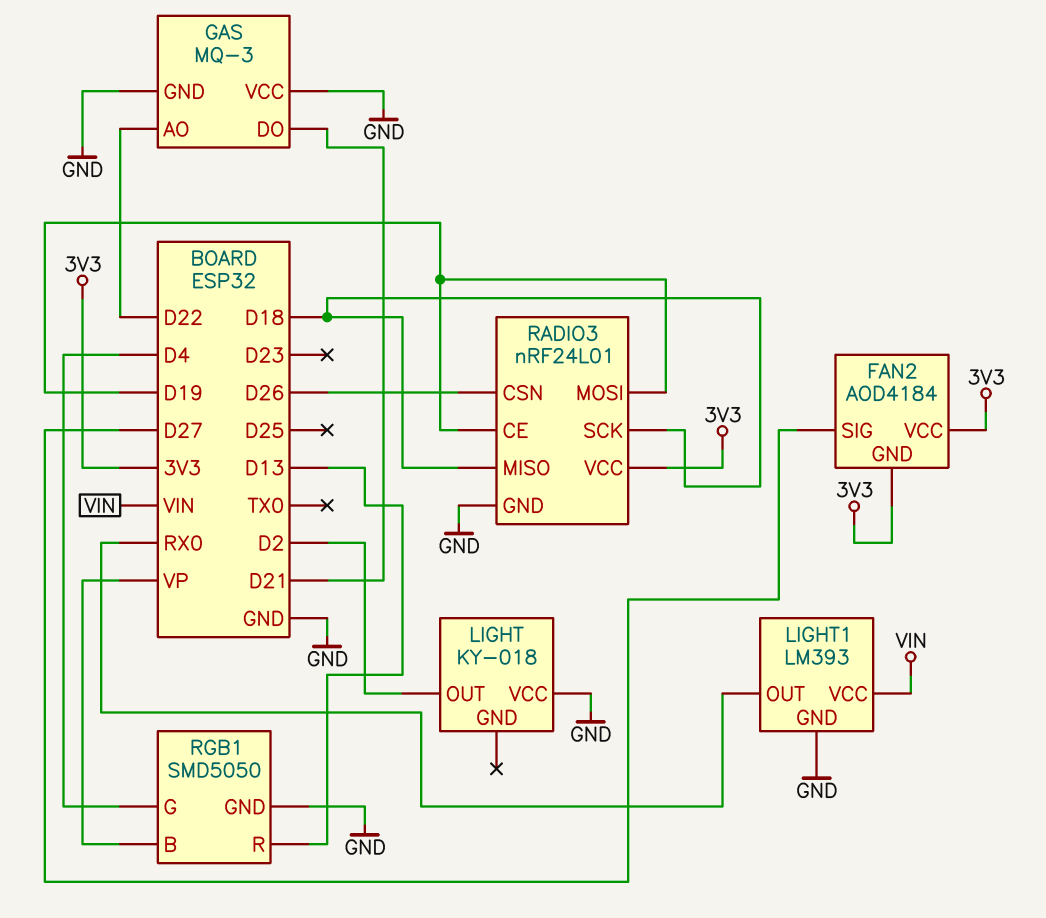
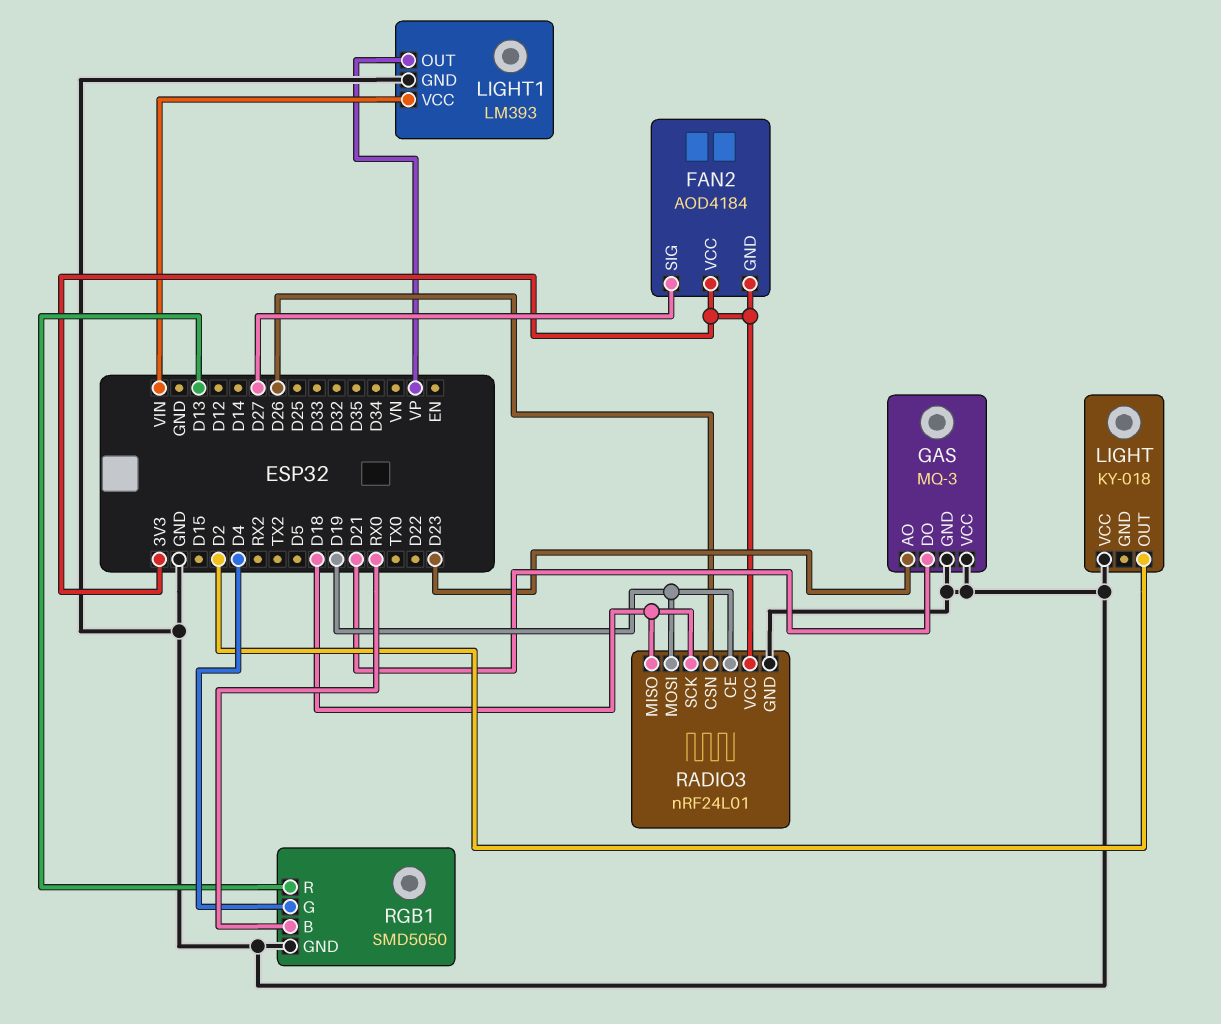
GAS pin AO: D22 -> D23
LIGHT1 pin OUT: RX0 -> VP
RGB1 pin B: VP -> RX0

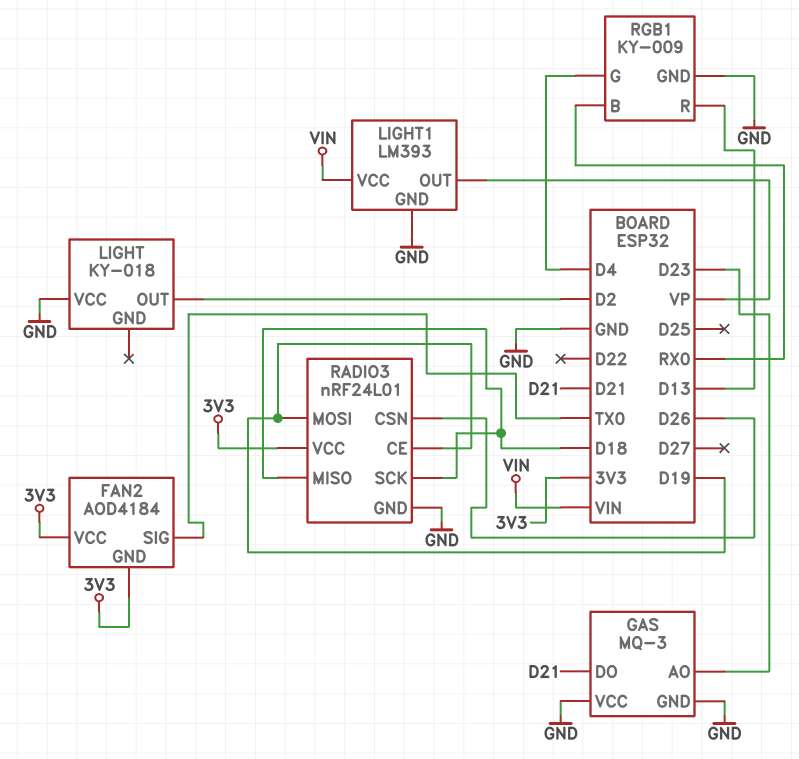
FAN2 pin SIG: D27 -> TX0
RGB1: SMD5050 -> KY-009

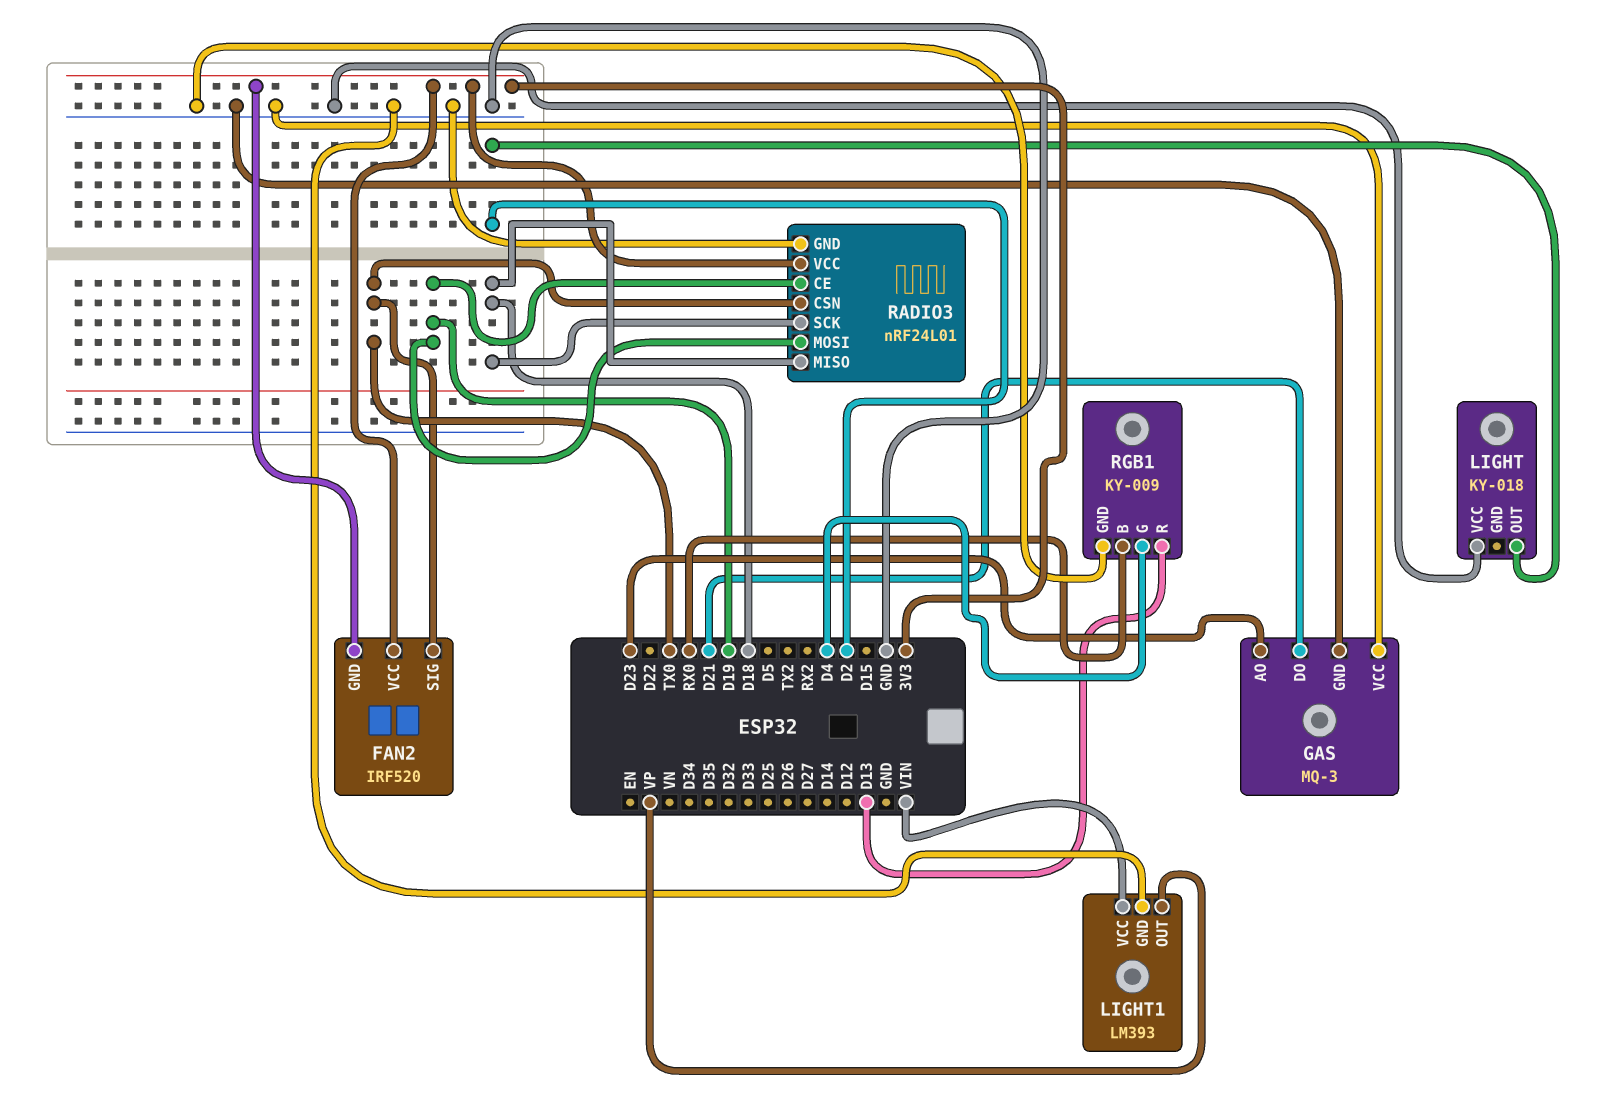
FAN2: AOD4184 -> IRF520
RADIO3 pin CSN: D26 -> TX0

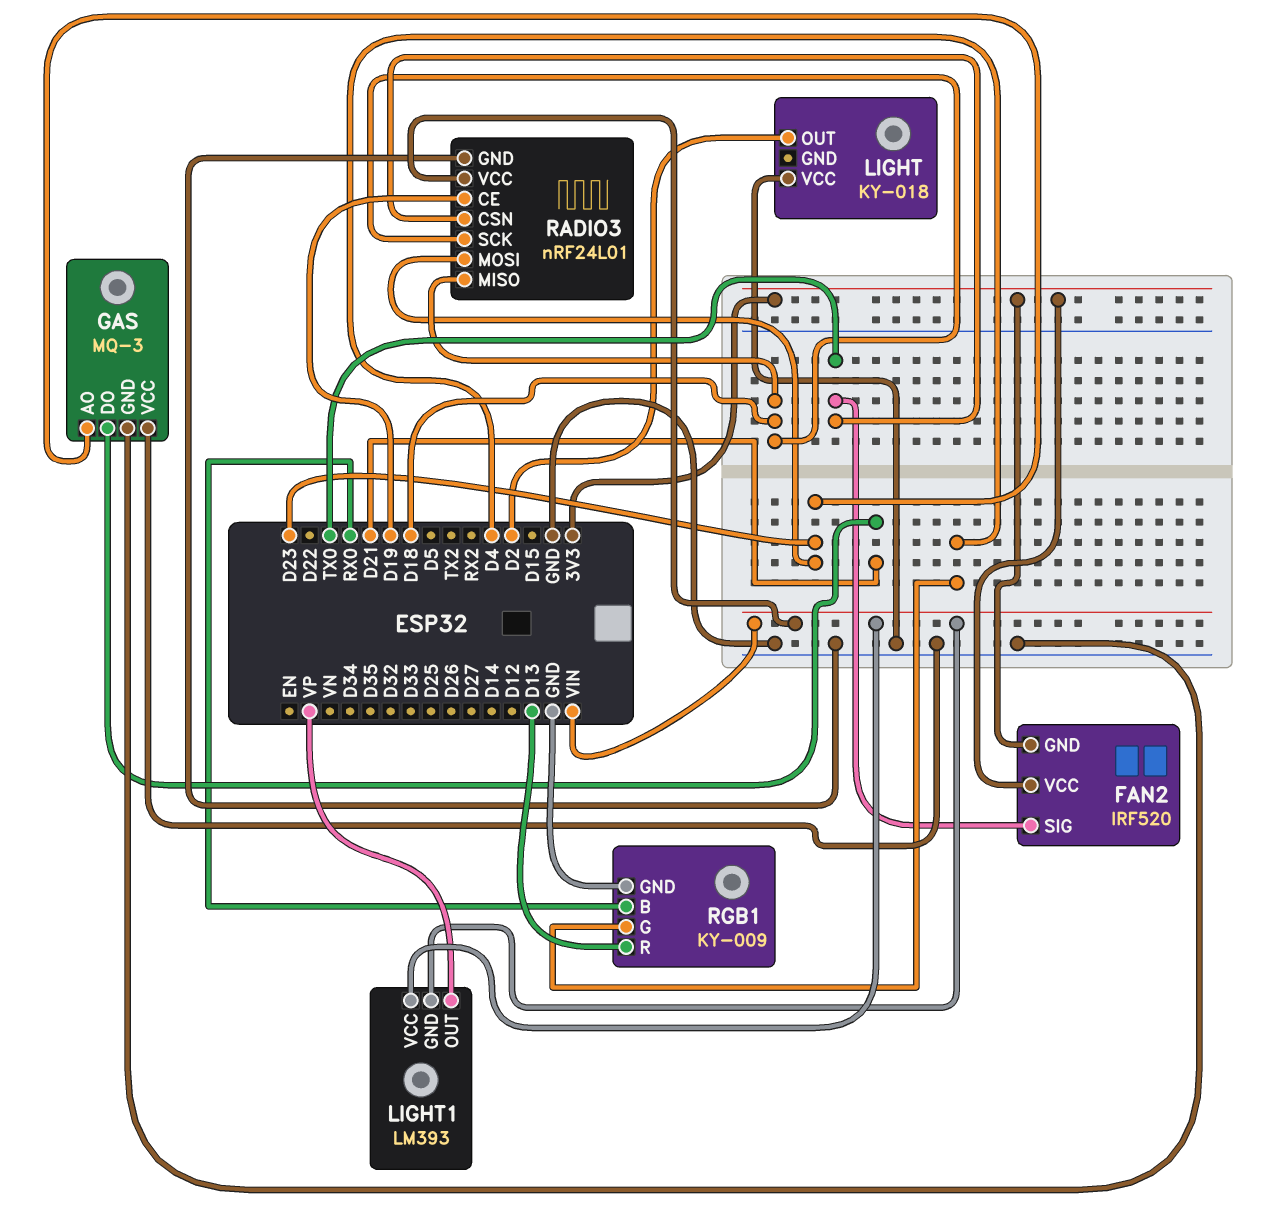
LIGHT1 pin GND: GND -> VIN
RADIO3 pin MOSI: D19 -> D23
RADIO3 pin VCC: 3V3 -> VIN

